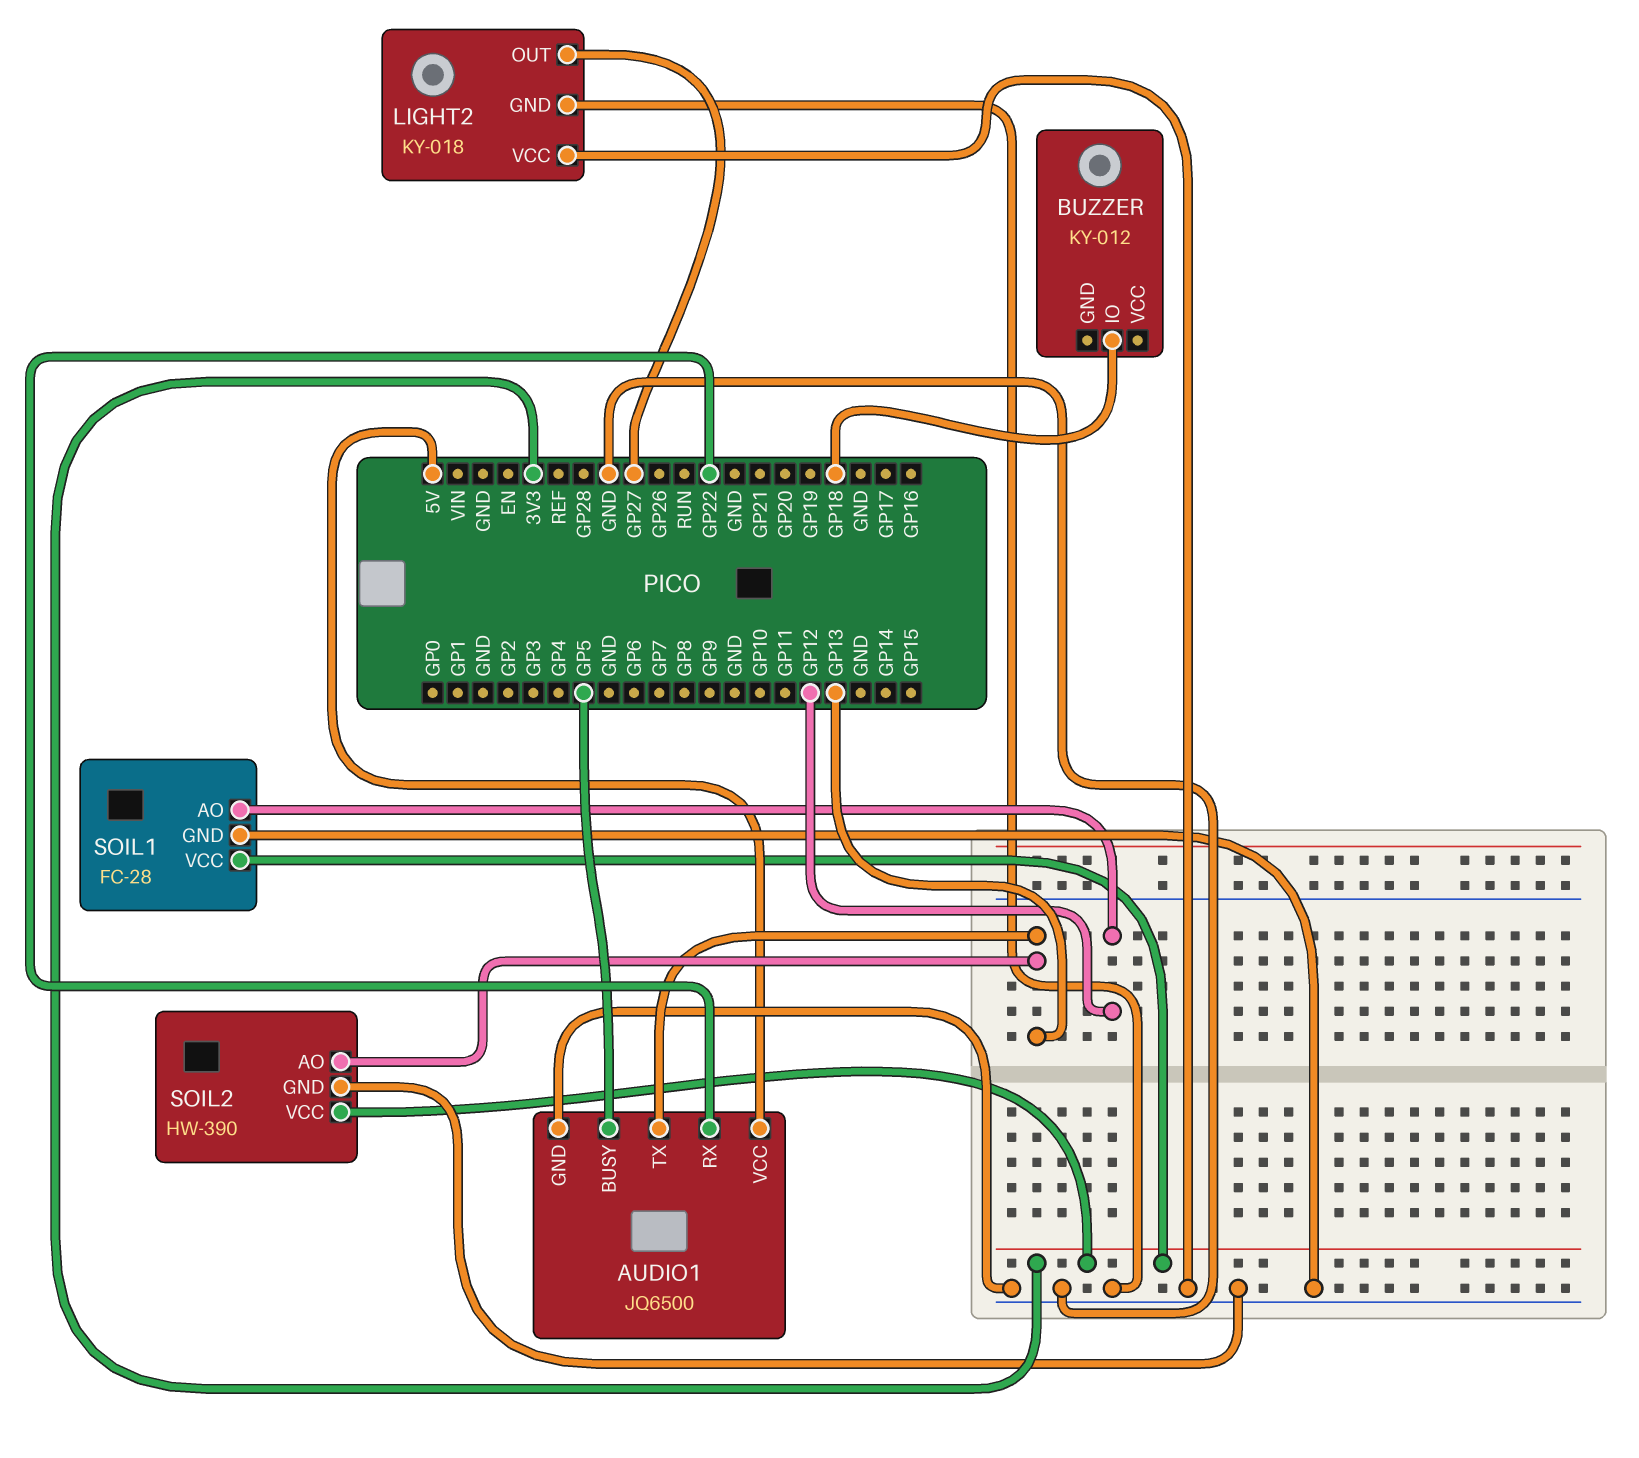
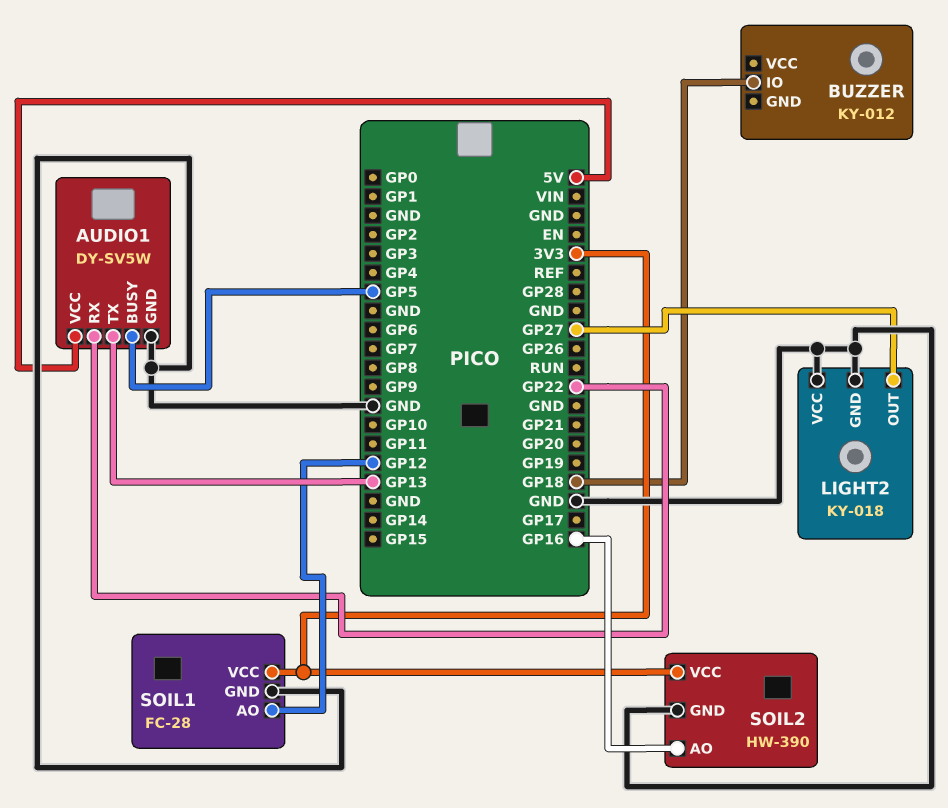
AUDIO1: JQ6500 -> DY-SV5W
SOIL2 pin AO: GP13 -> GP16

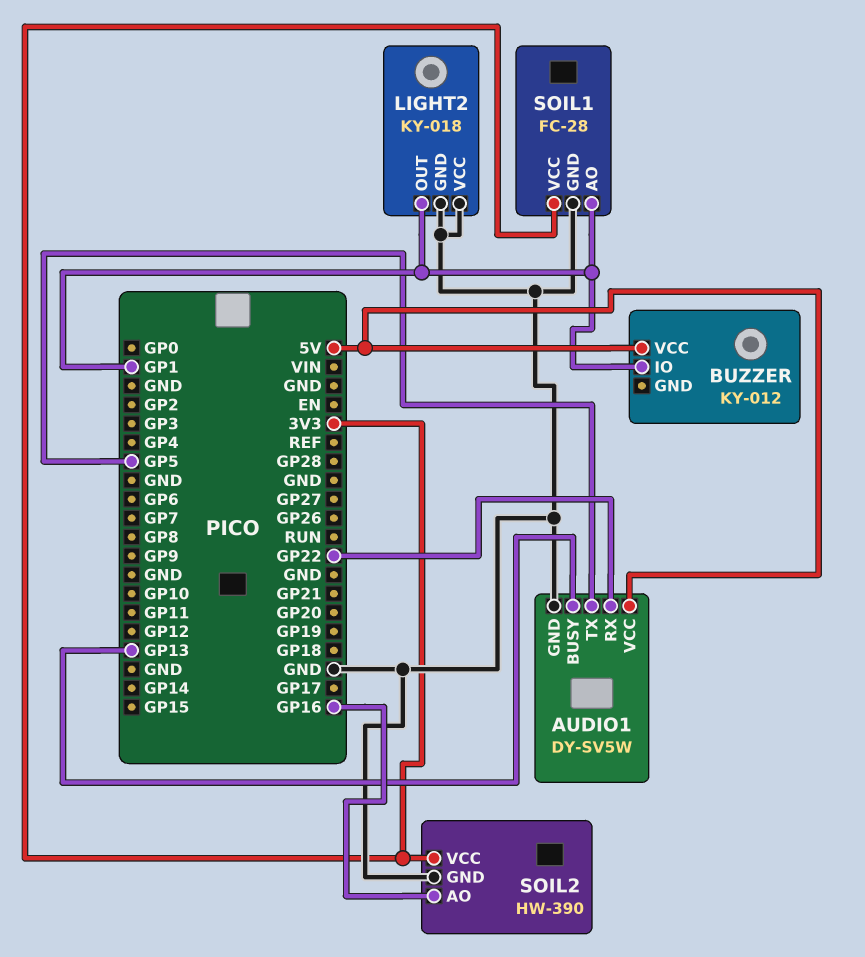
AUDIO1 pin BUSY: GP5 -> GP13
AUDIO1 pin TX: GP13 -> GP5
BUZZER pin IO: GP18 -> GP1
BUZZER pin VCC: none -> 5V
LIGHT2 pin OUT: GP27 -> GP1
SOIL1 pin AO: GP12 -> GP1

